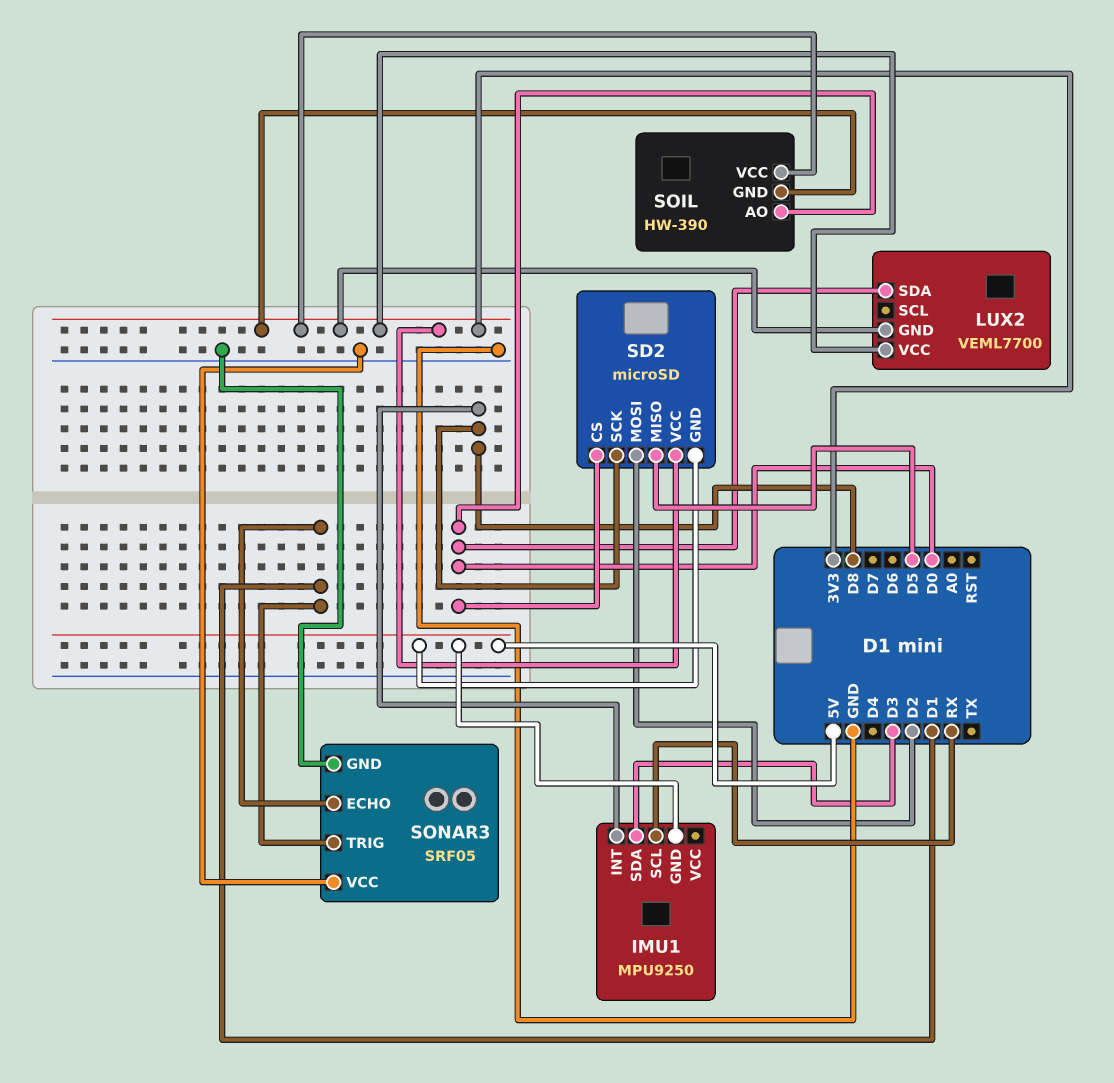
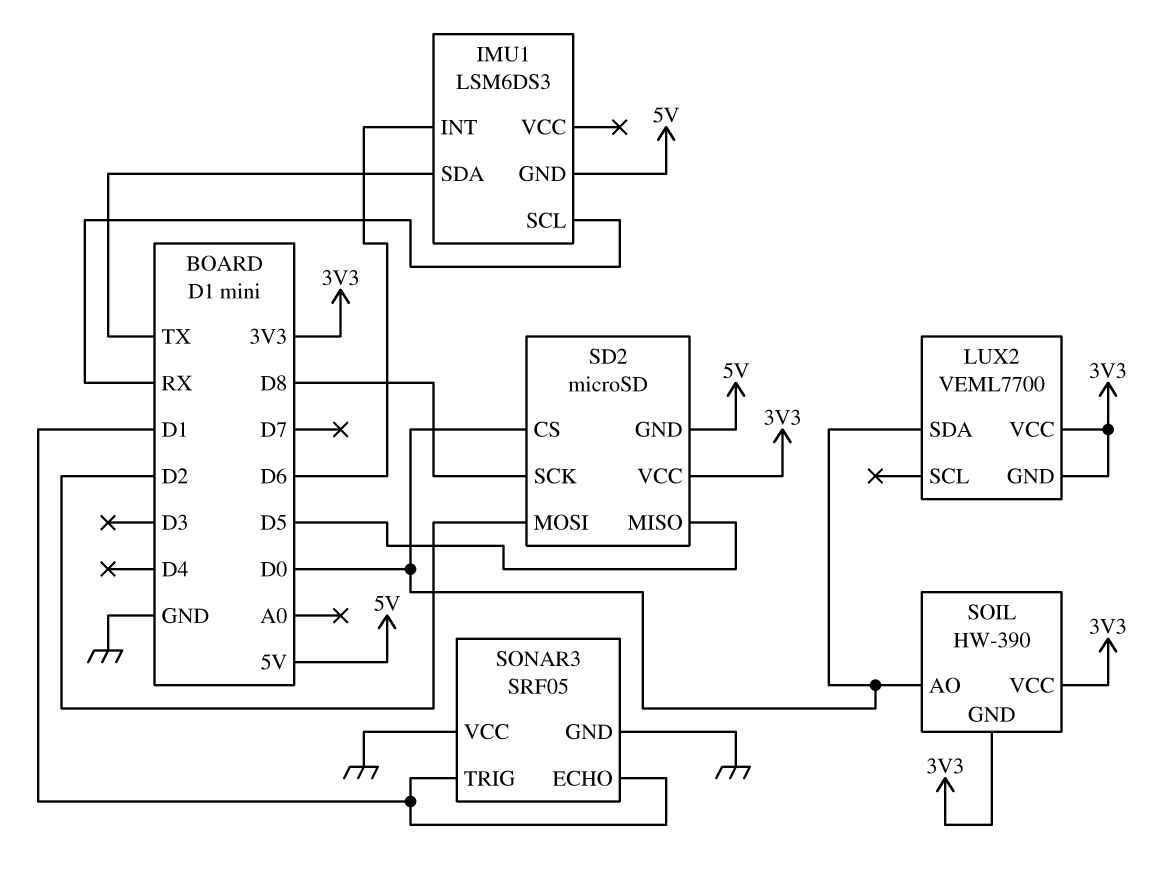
IMU1: MPU9250 -> LSM6DS3
IMU1 pin INT: D8 -> D6
IMU1 pin SDA: D3 -> TX

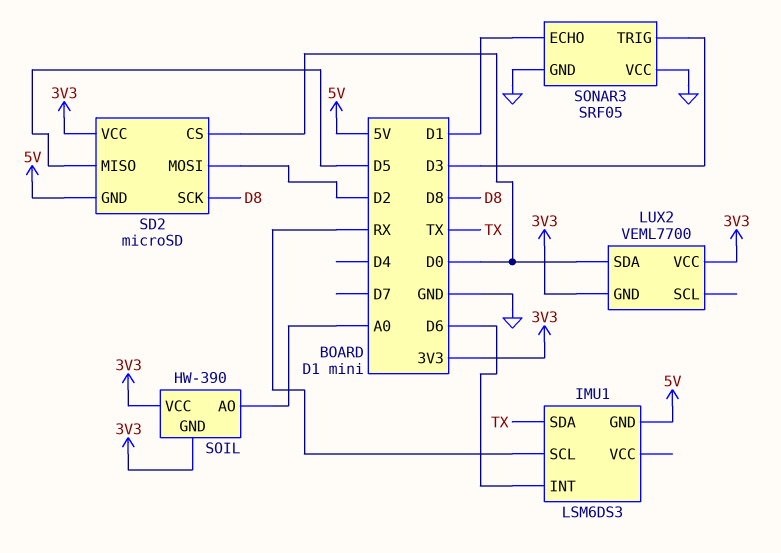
SOIL pin AO: D0 -> A0
SONAR3 pin TRIG: D1 -> D3

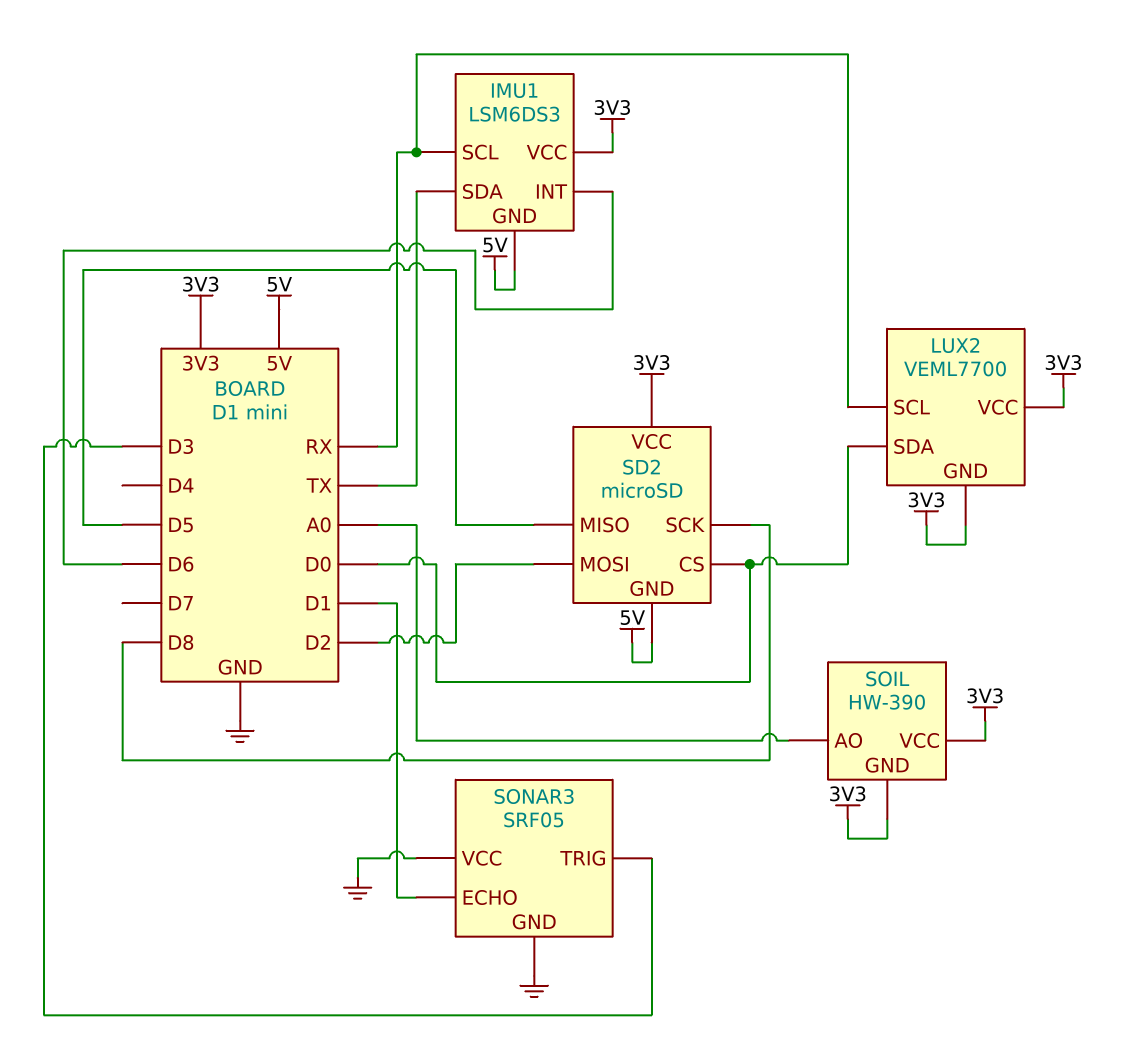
IMU1 pin VCC: none -> 3V3
LUX2 pin SCL: none -> RX

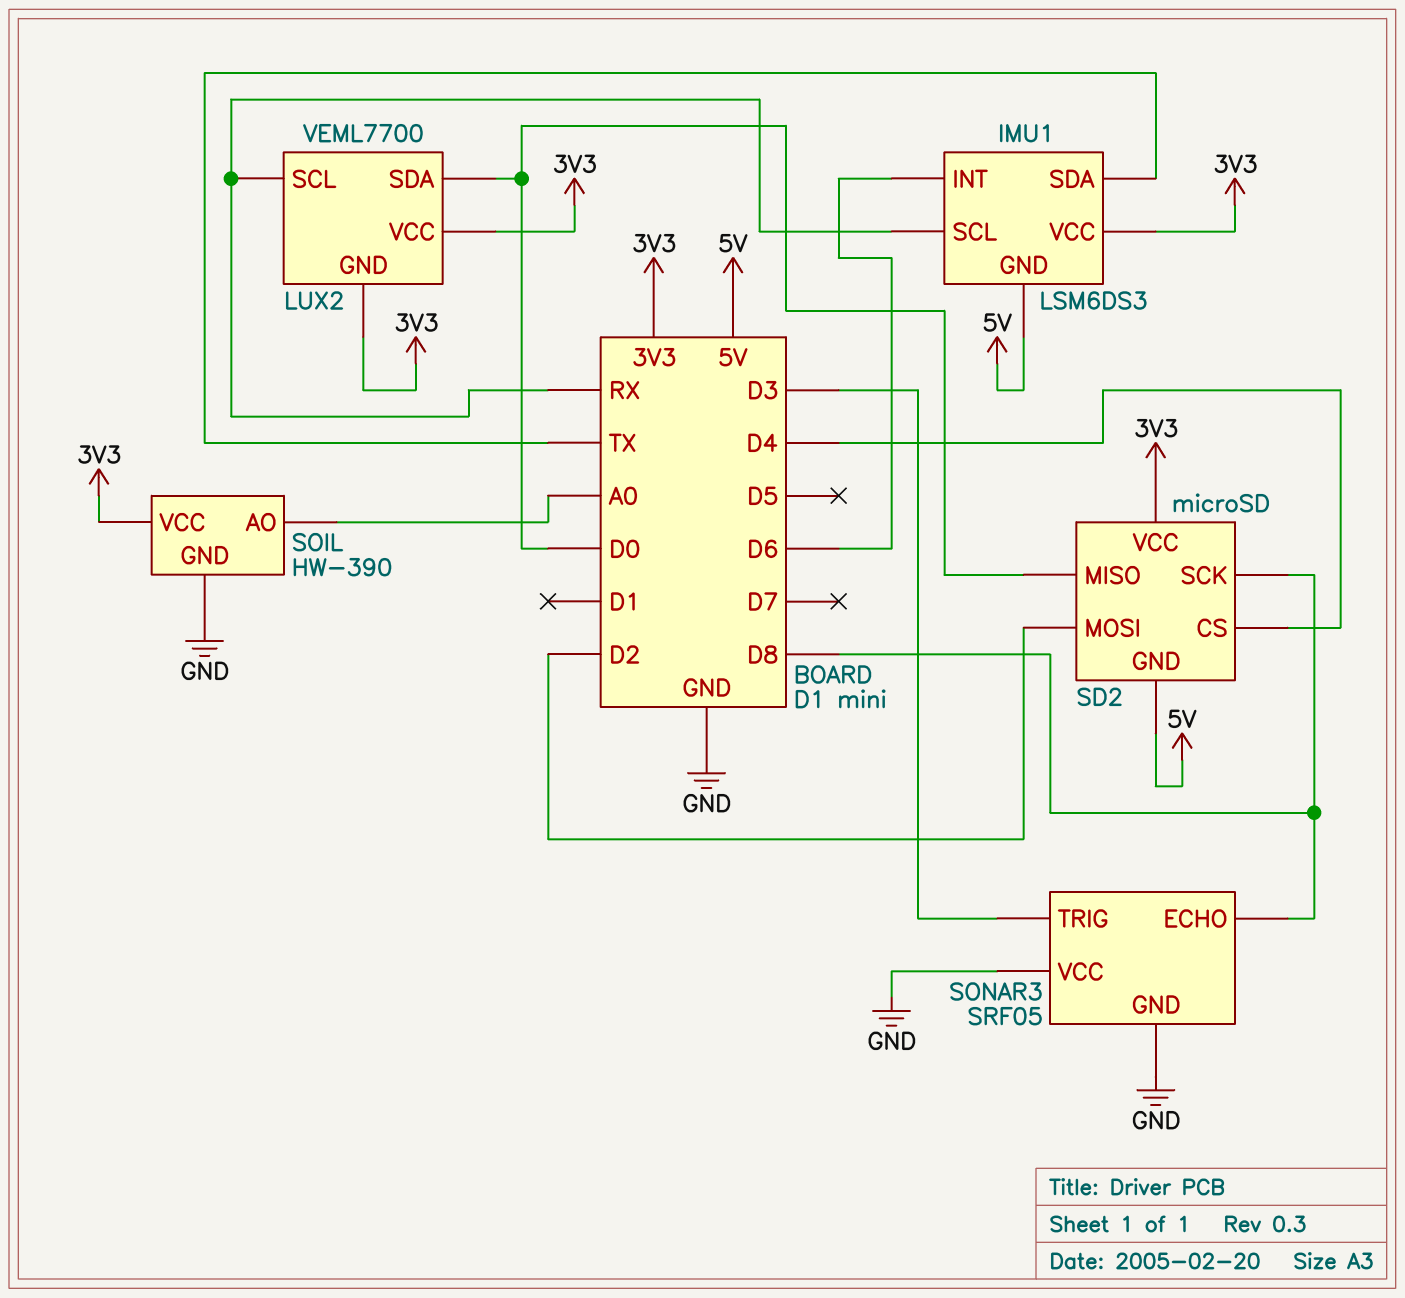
SD2 pin CS: D0 -> D4
SD2 pin MISO: D5 -> D0
SOIL pin GND: 3V3 -> GND
SONAR3 pin ECHO: D1 -> D8

